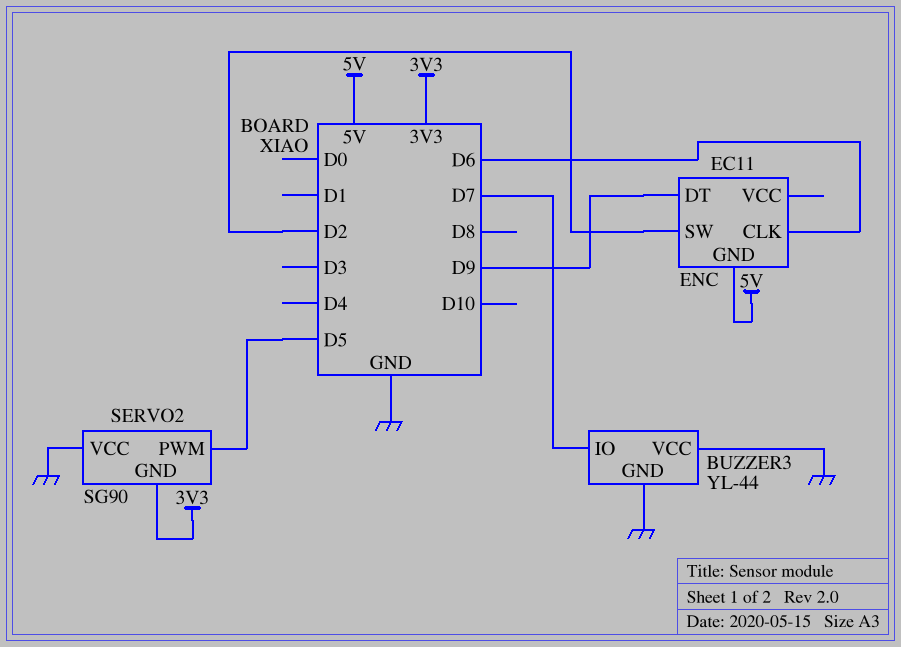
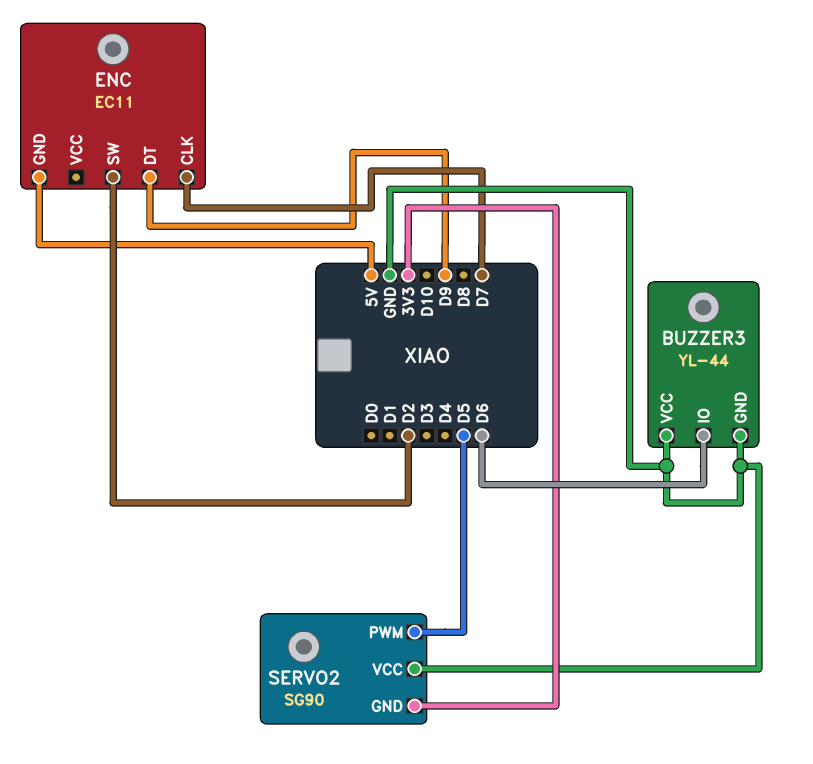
BUZZER3 pin IO: D7 -> D6
ENC pin CLK: D6 -> D7

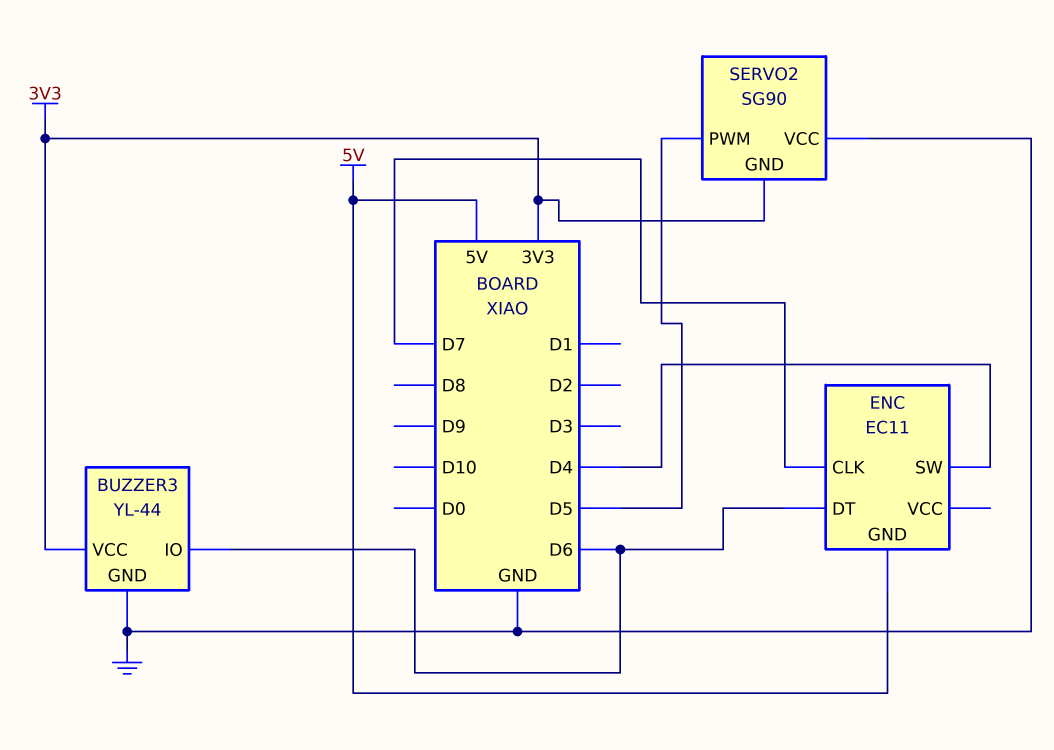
BUZZER3 pin VCC: GND -> 3V3
ENC pin DT: D9 -> D6
ENC pin SW: D2 -> D4

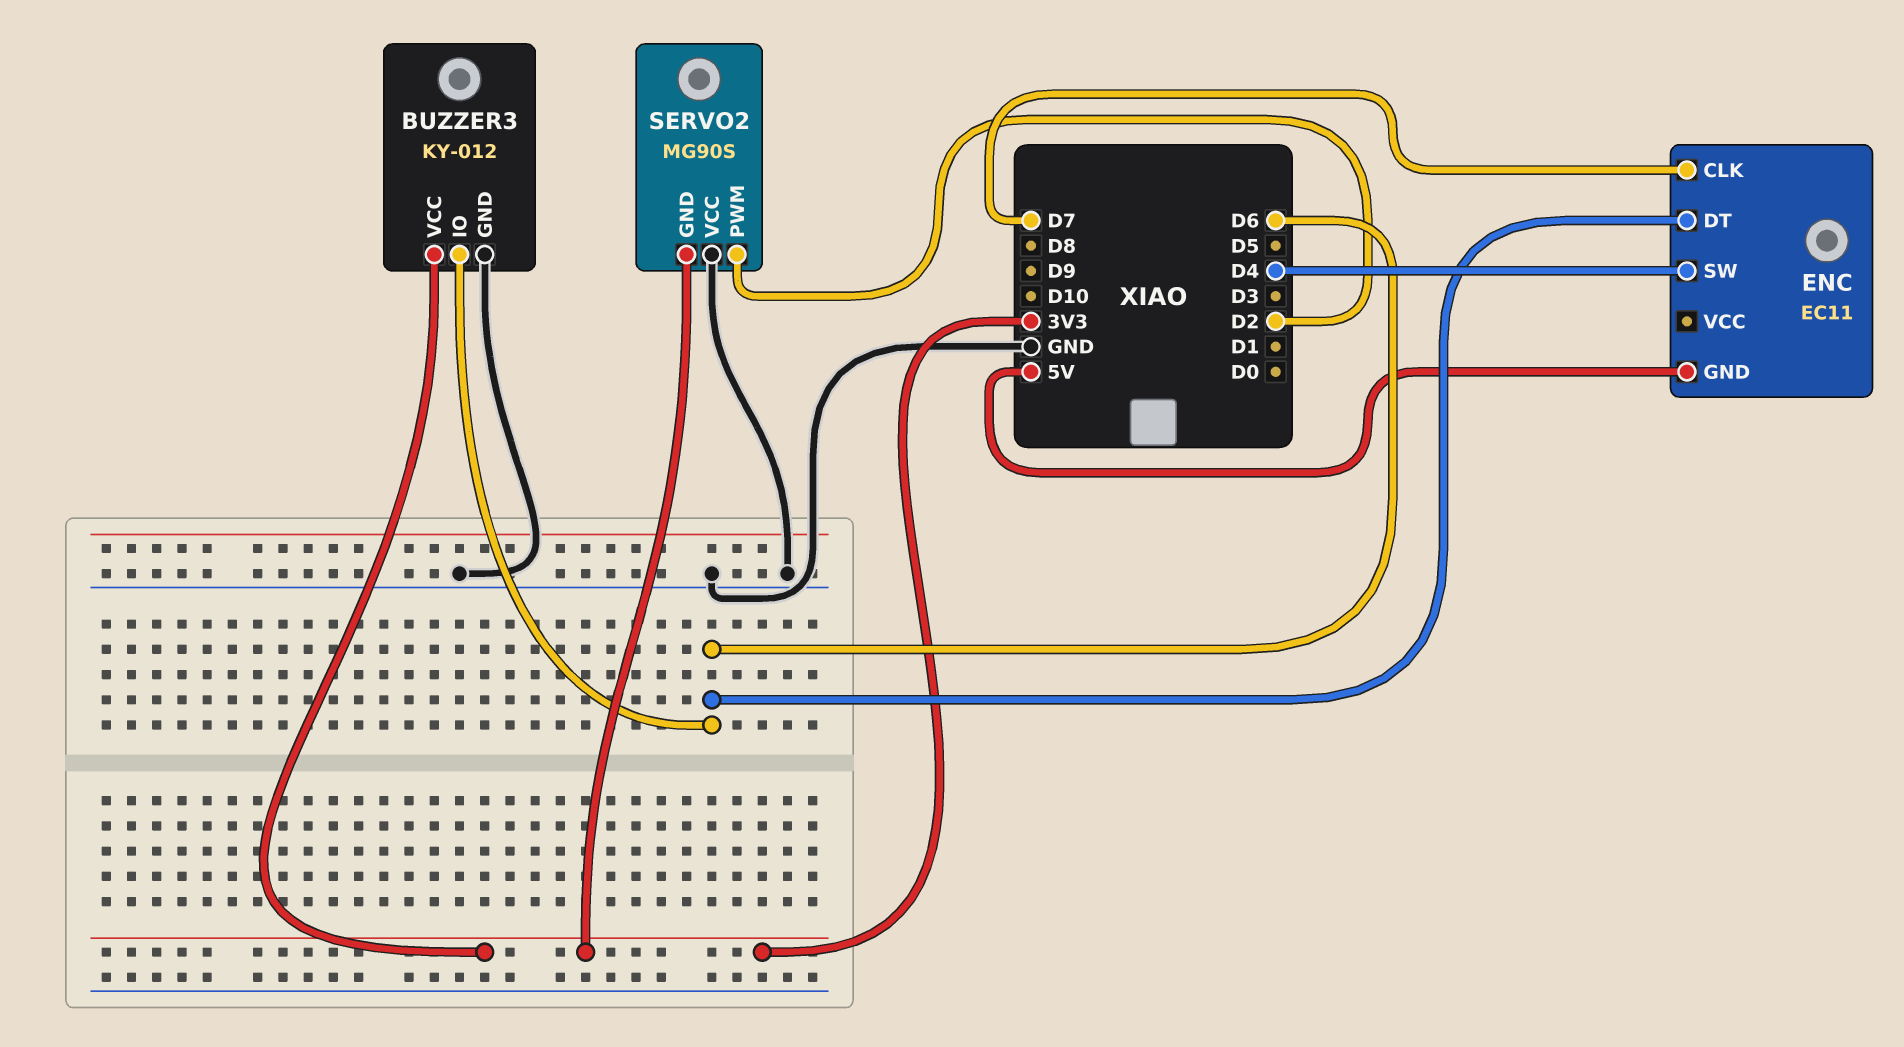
BUZZER3: YL-44 -> KY-012
SERVO2: SG90 -> MG90S
SERVO2 pin PWM: D5 -> D2

